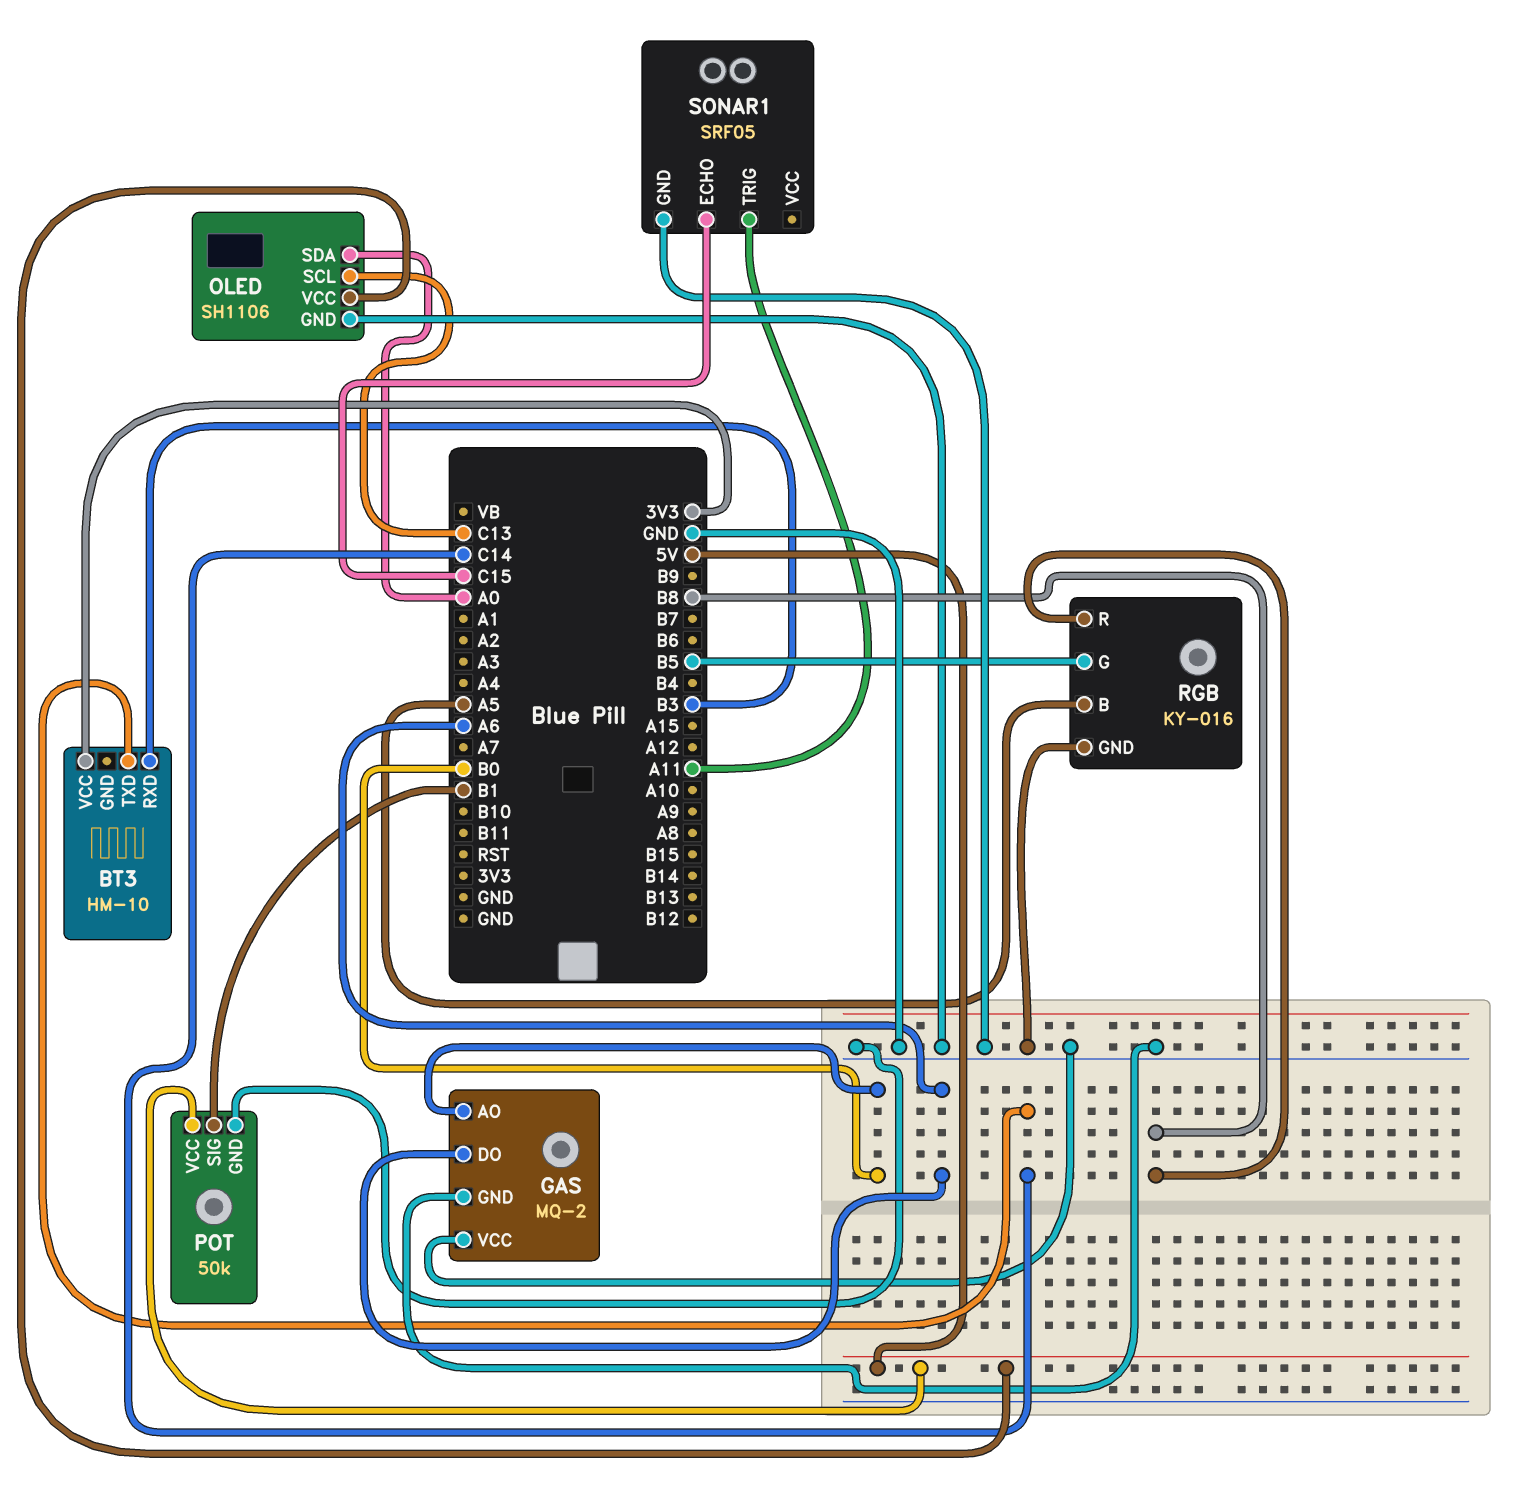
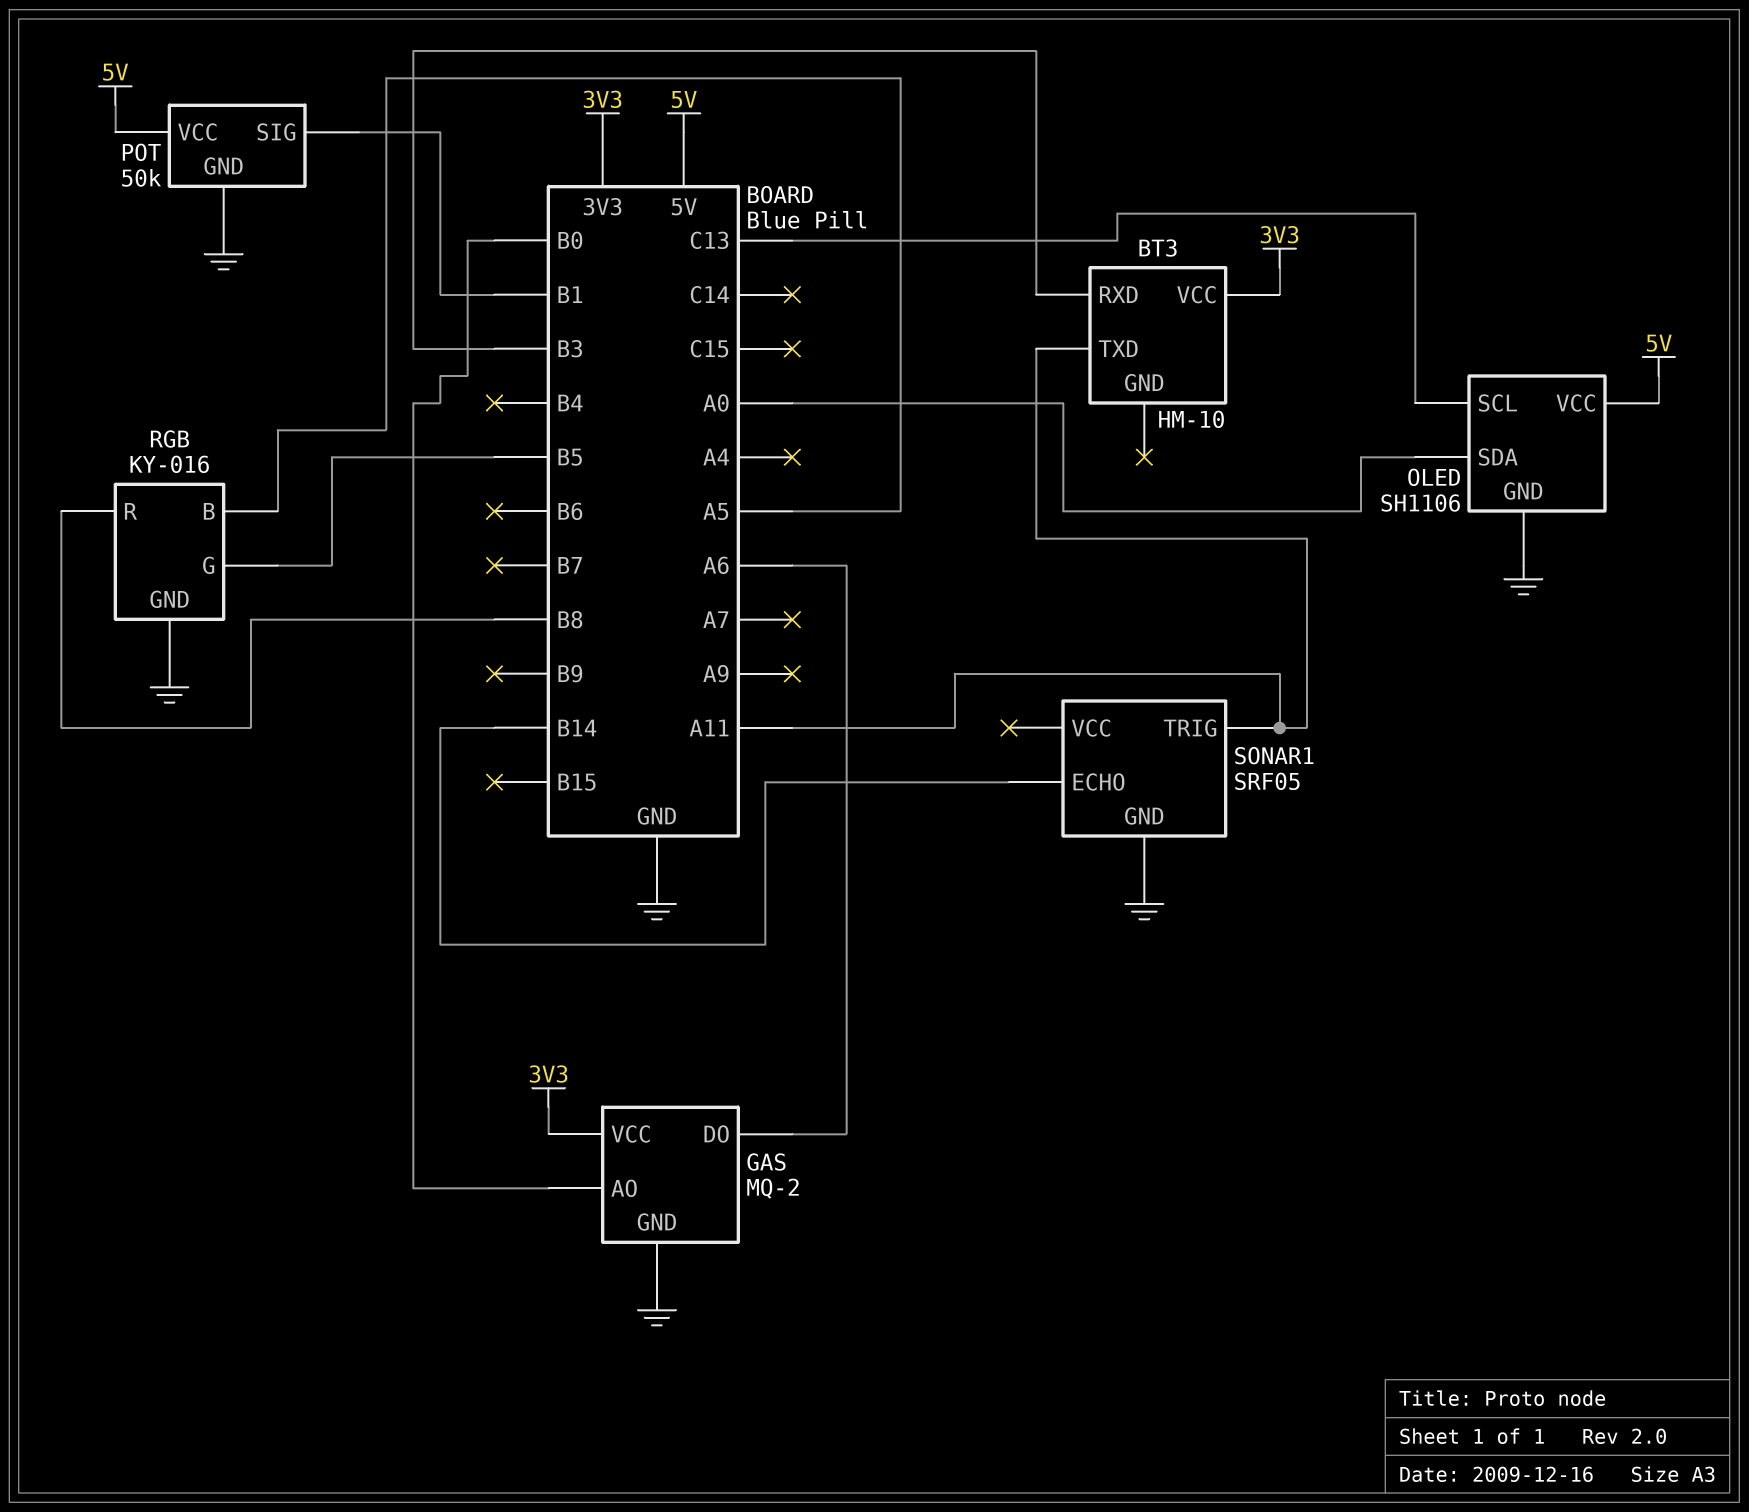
BT3 pin TXD: C14 -> A11
GAS pin VCC: GND -> 3V3
SONAR1 pin ECHO: C15 -> B14

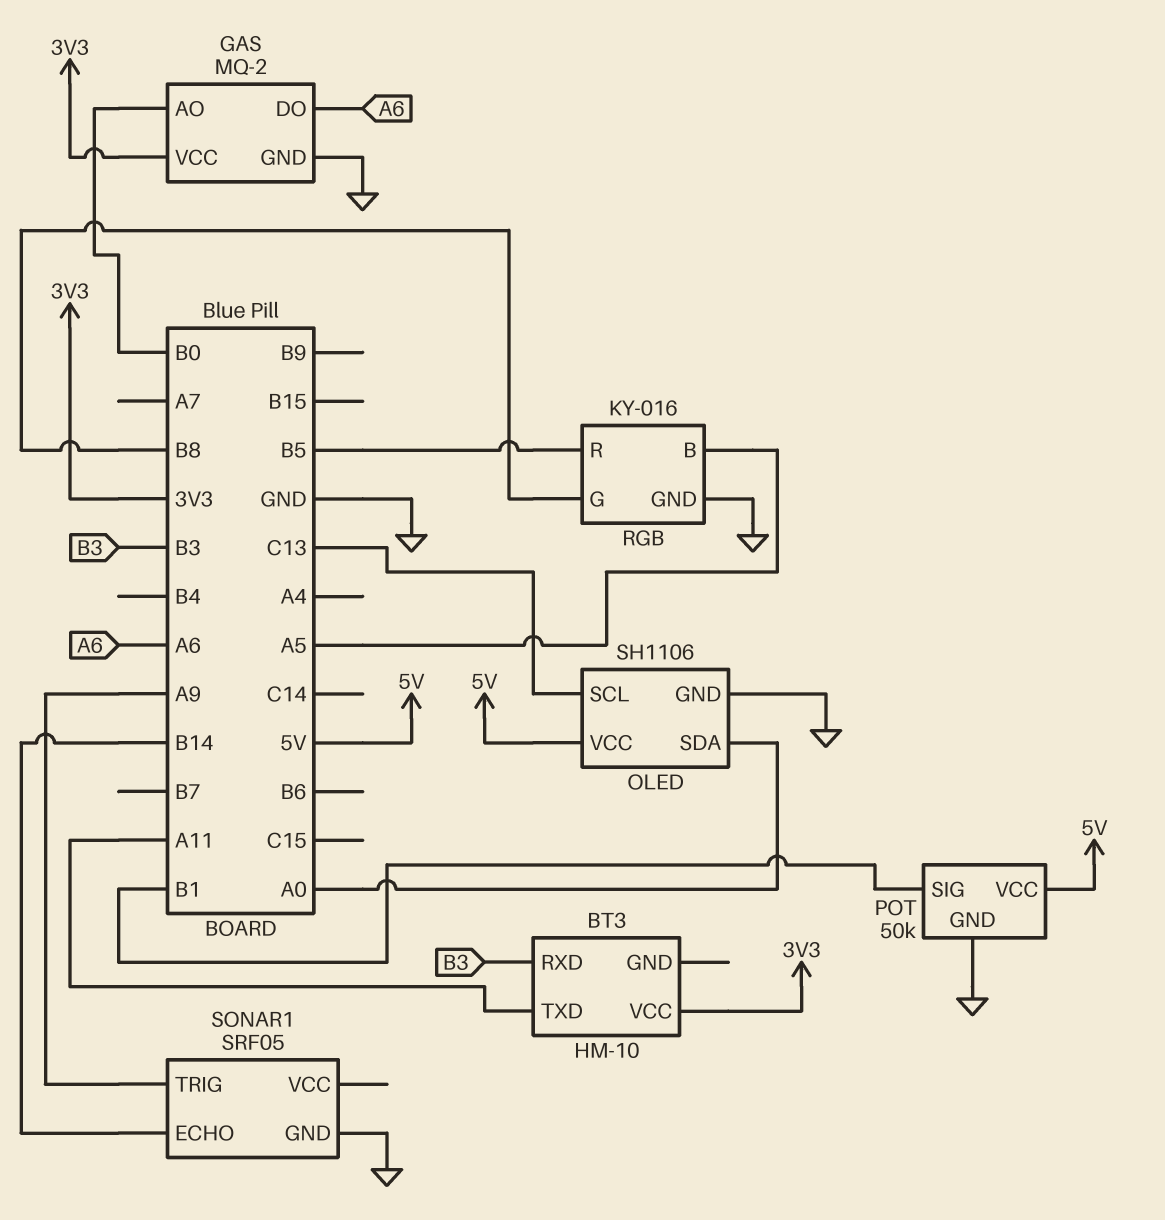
RGB pin G: B5 -> B8
RGB pin R: B8 -> B5
SONAR1 pin TRIG: A11 -> A9

